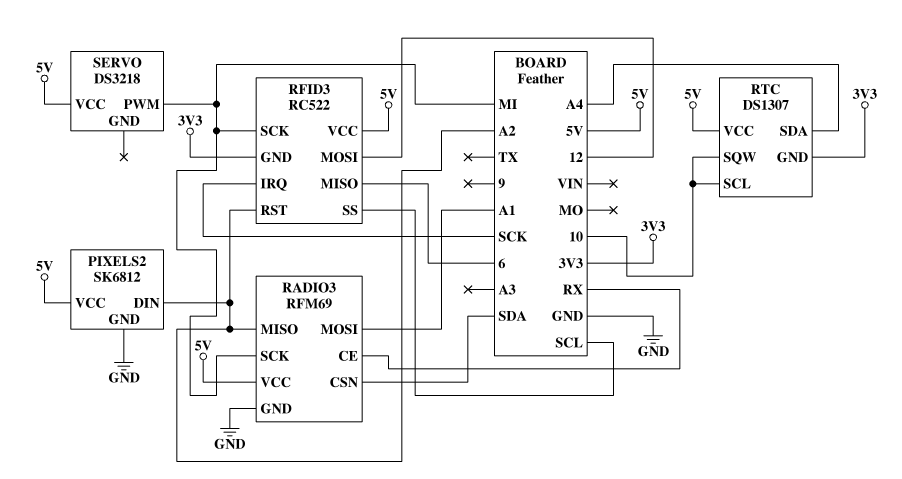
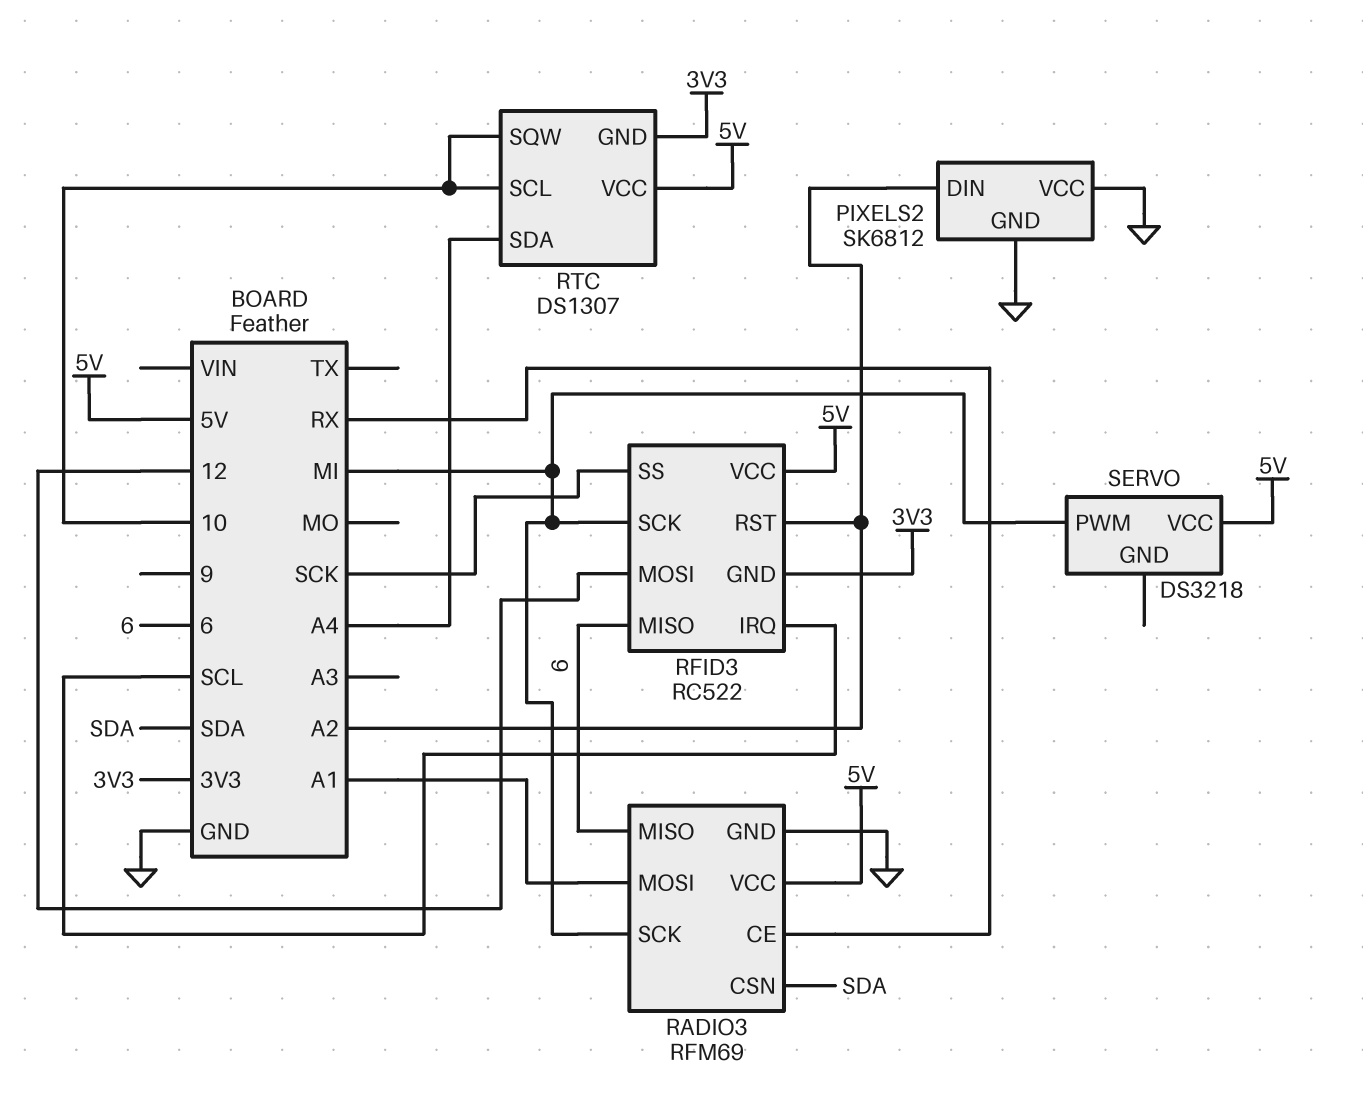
PIXELS2 pin VCC: 5V -> GND
RADIO3 pin MISO: A2 -> 6
RFID3 pin IRQ: SCK -> SCL
RFID3 pin SS: SCL -> SCK

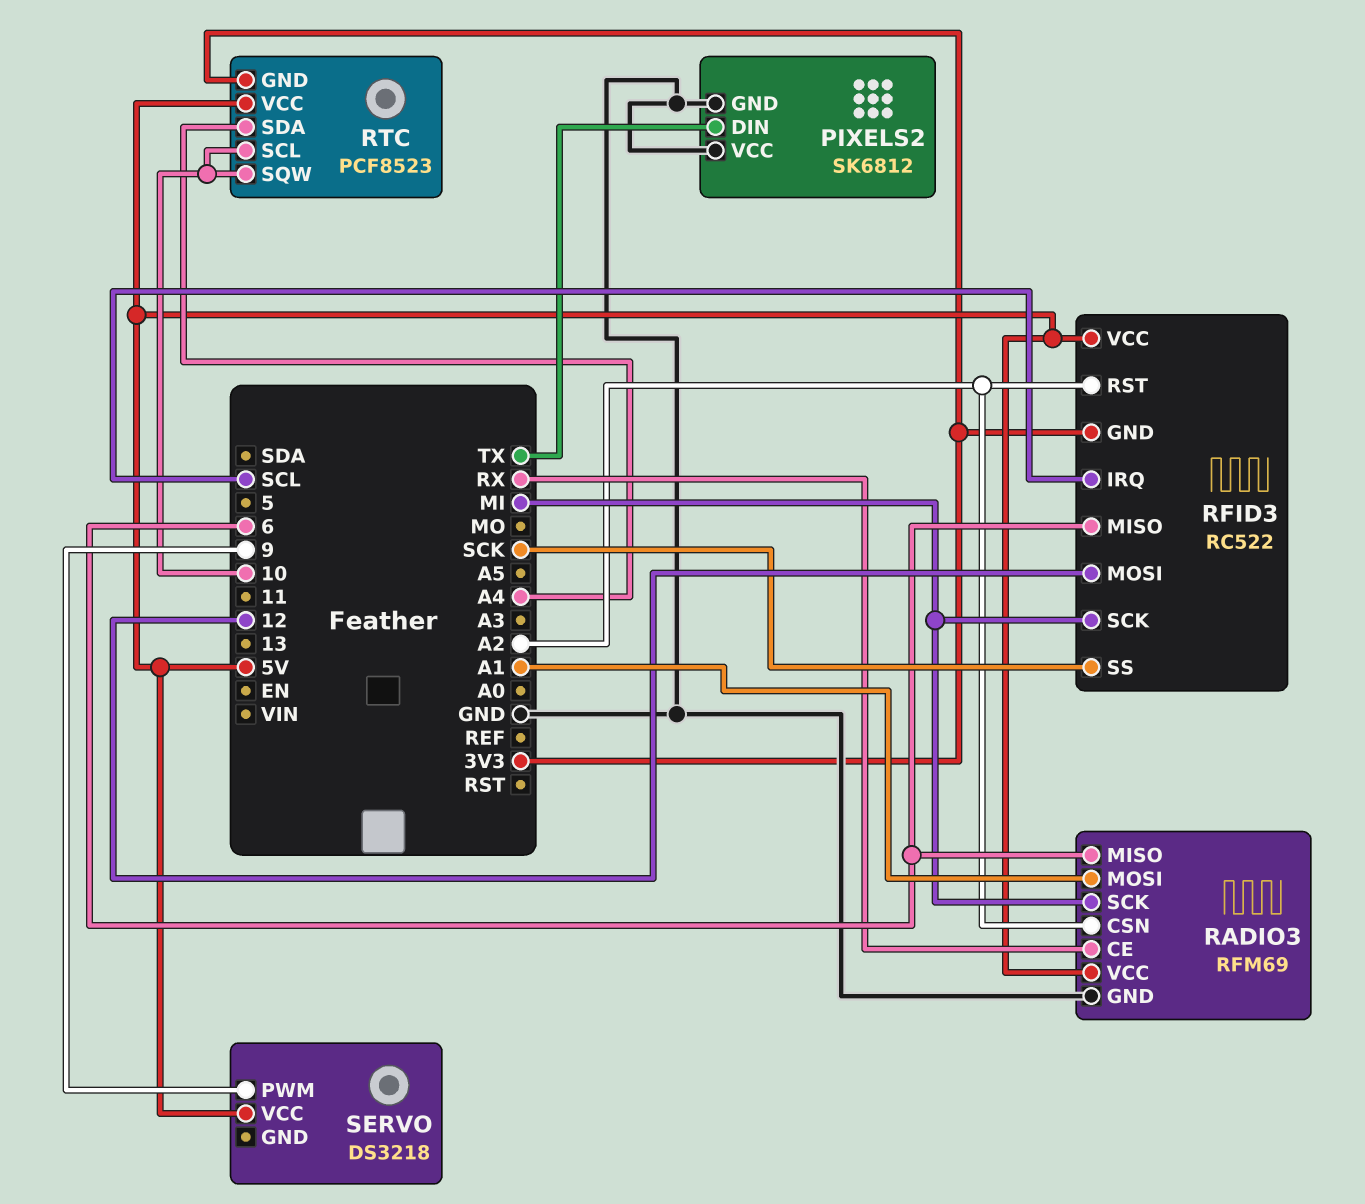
PIXELS2 pin DIN: A2 -> TX
RADIO3 pin CSN: SDA -> A2
RTC: DS1307 -> PCF8523
SERVO pin PWM: MI -> 9

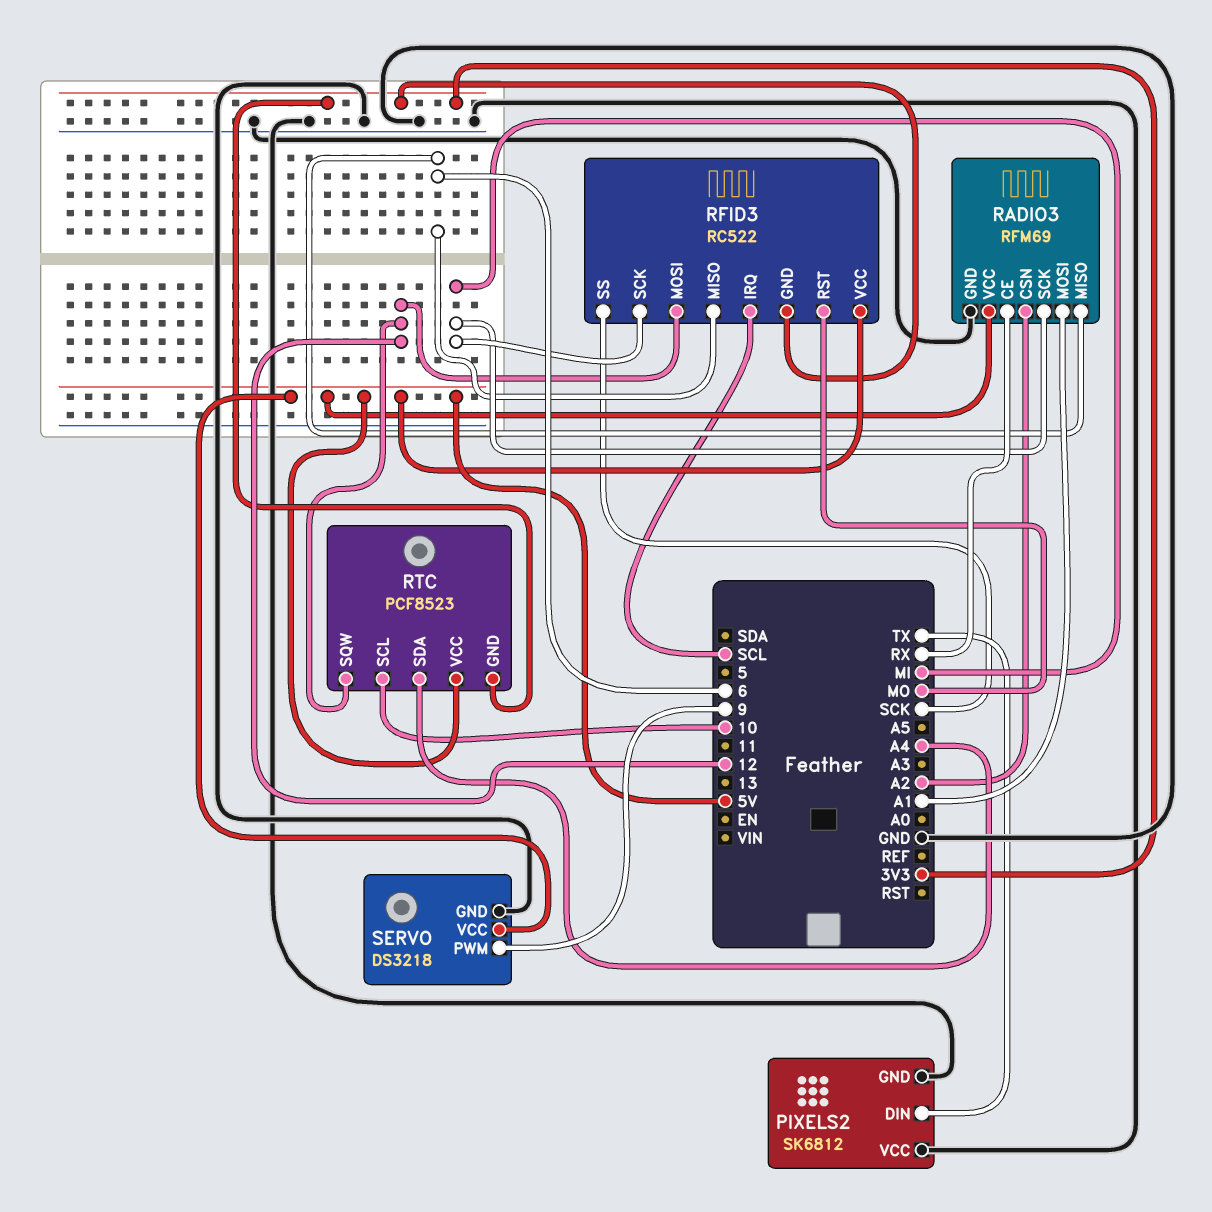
RFID3 pin RST: A2 -> MO
RTC pin SQW: 10 -> 12
SERVO pin GND: none -> GND

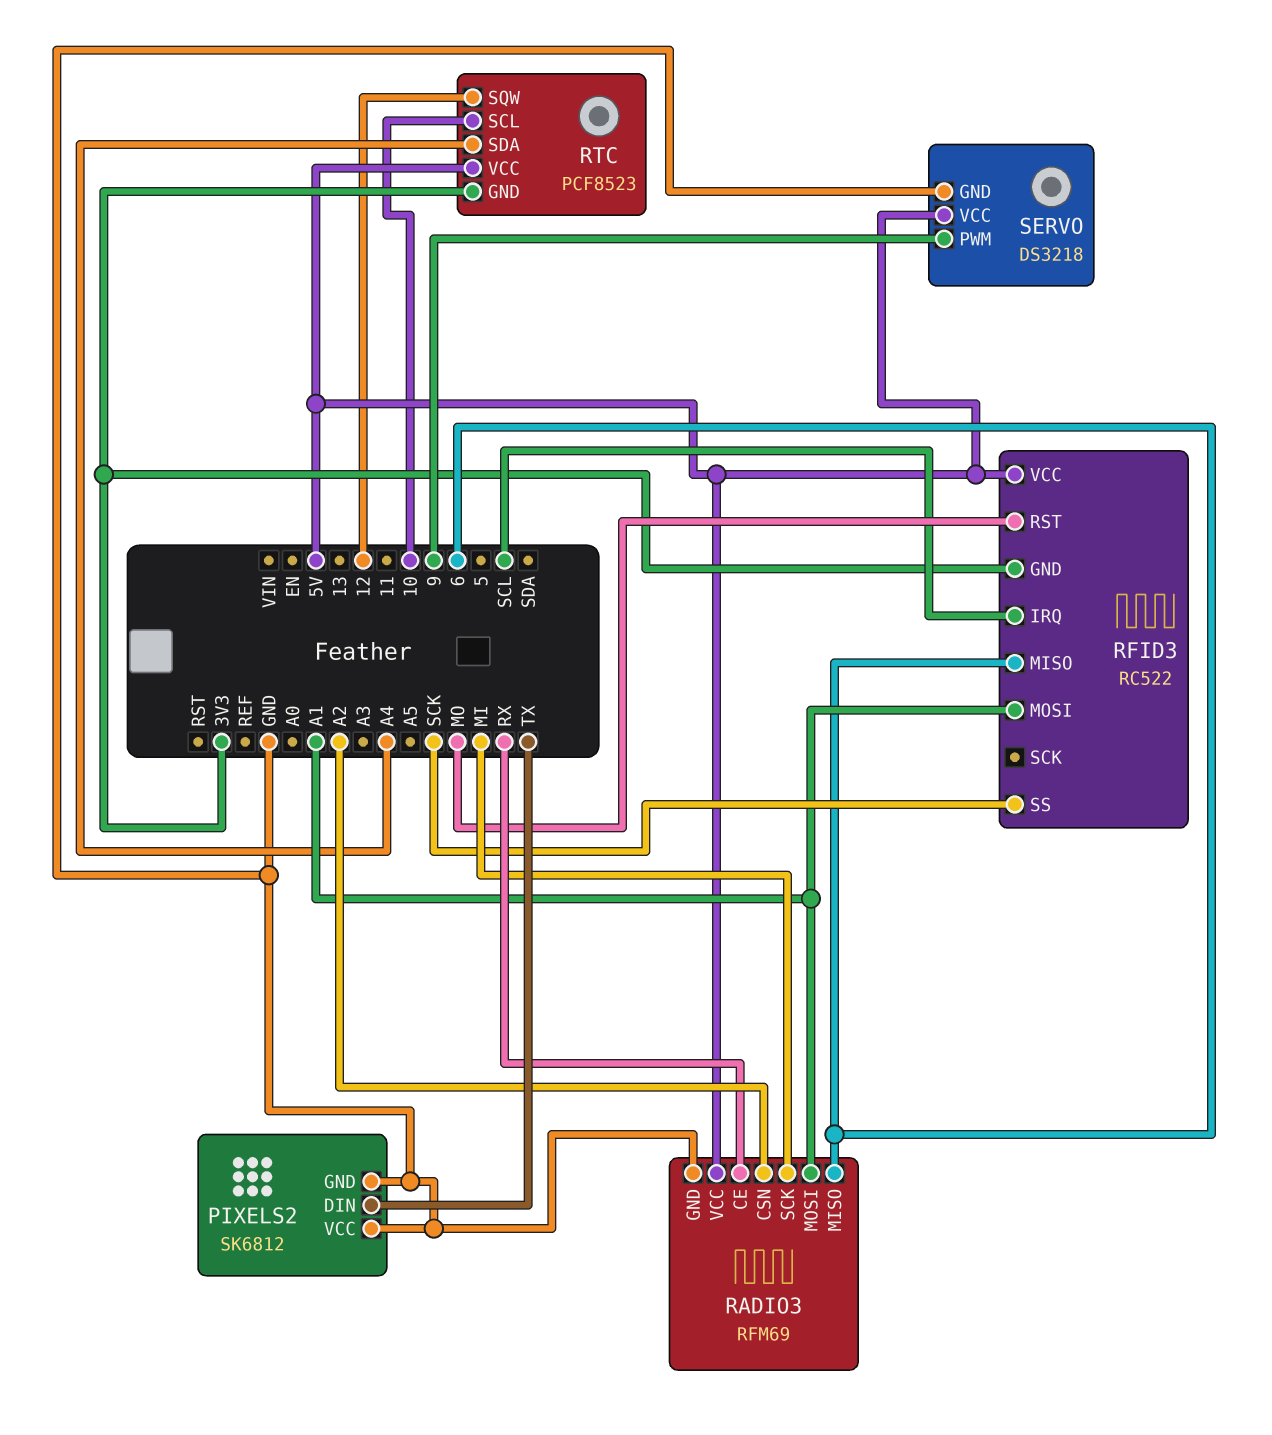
RFID3 pin MOSI: 12 -> A1
RFID3 pin SCK: MI -> none

